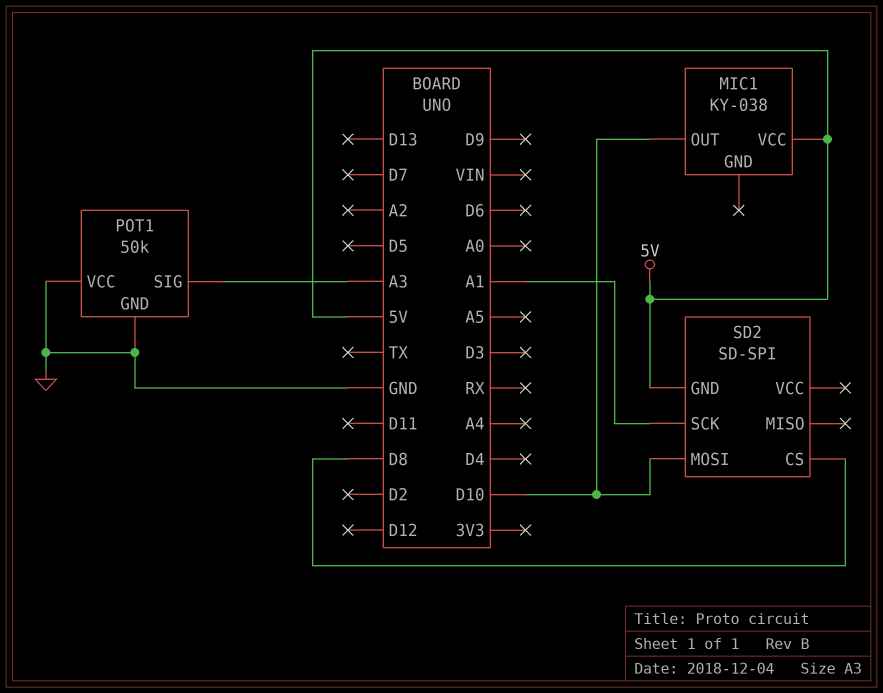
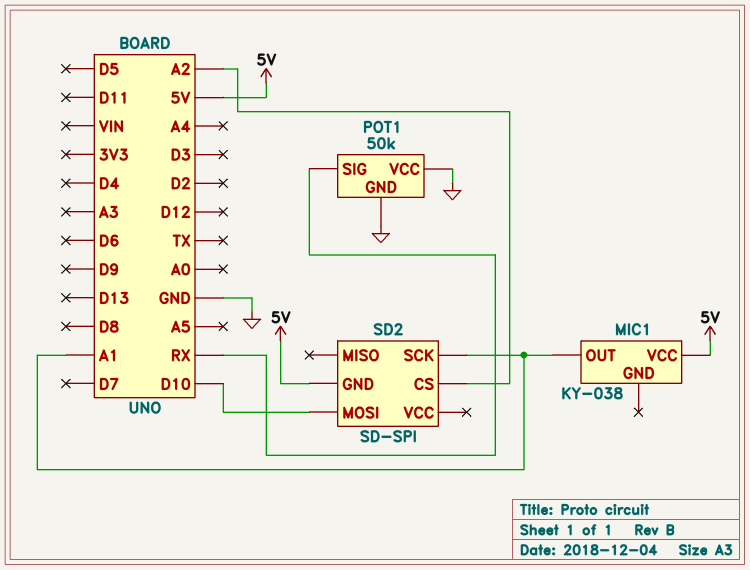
MIC1 pin OUT: D10 -> A1
POT1 pin SIG: A3 -> RX
SD2 pin CS: D8 -> A2

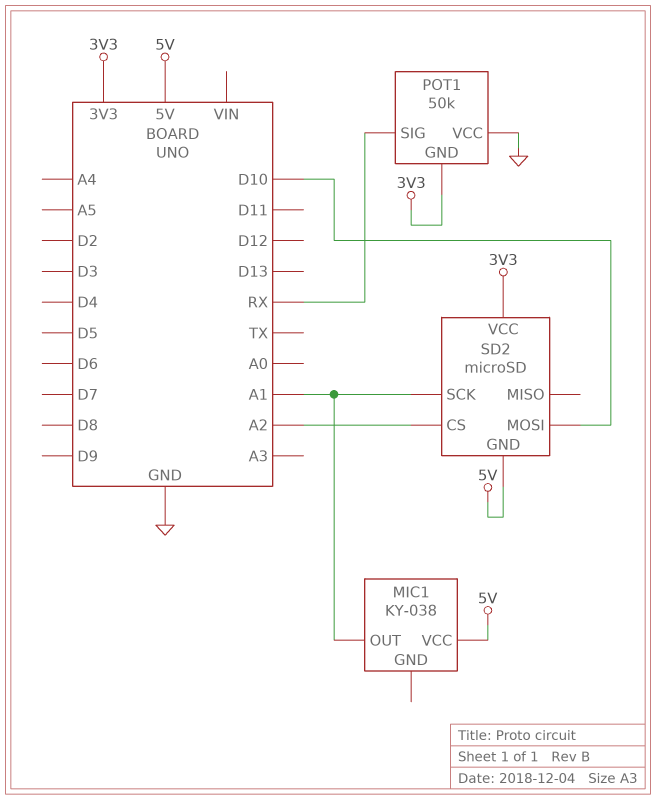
POT1 pin GND: GND -> 3V3
SD2: SD-SPI -> microSD
SD2 pin VCC: none -> 3V3

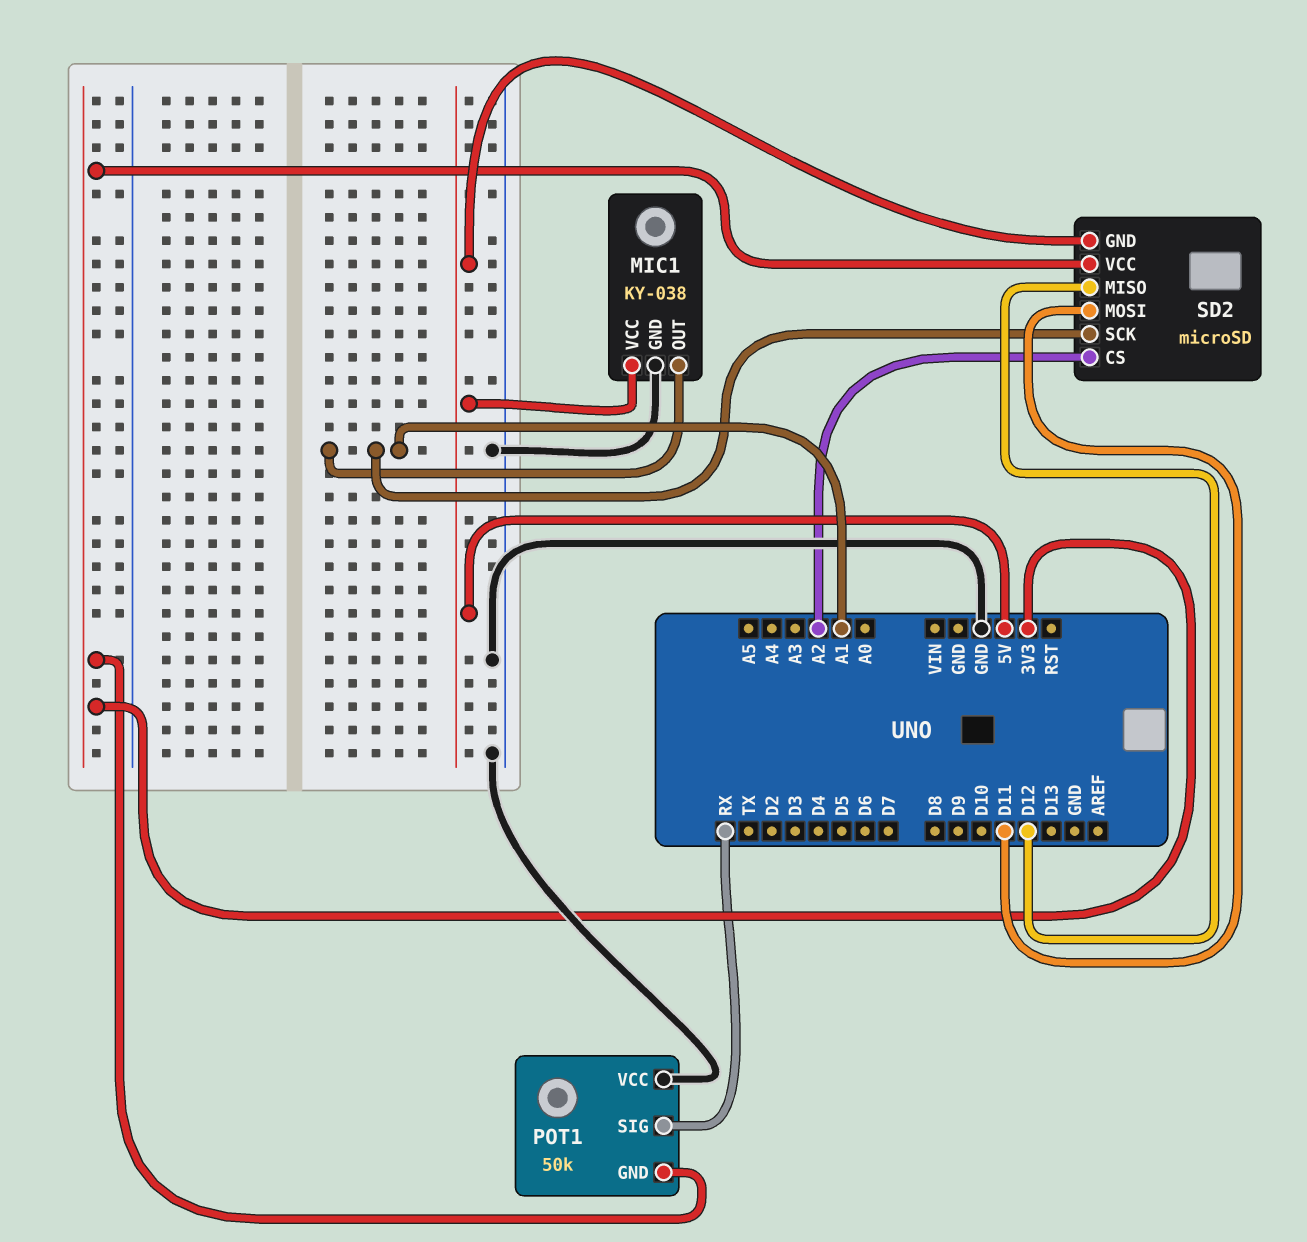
MIC1 pin GND: none -> GND
SD2 pin MISO: none -> D12
SD2 pin MOSI: D10 -> D11

